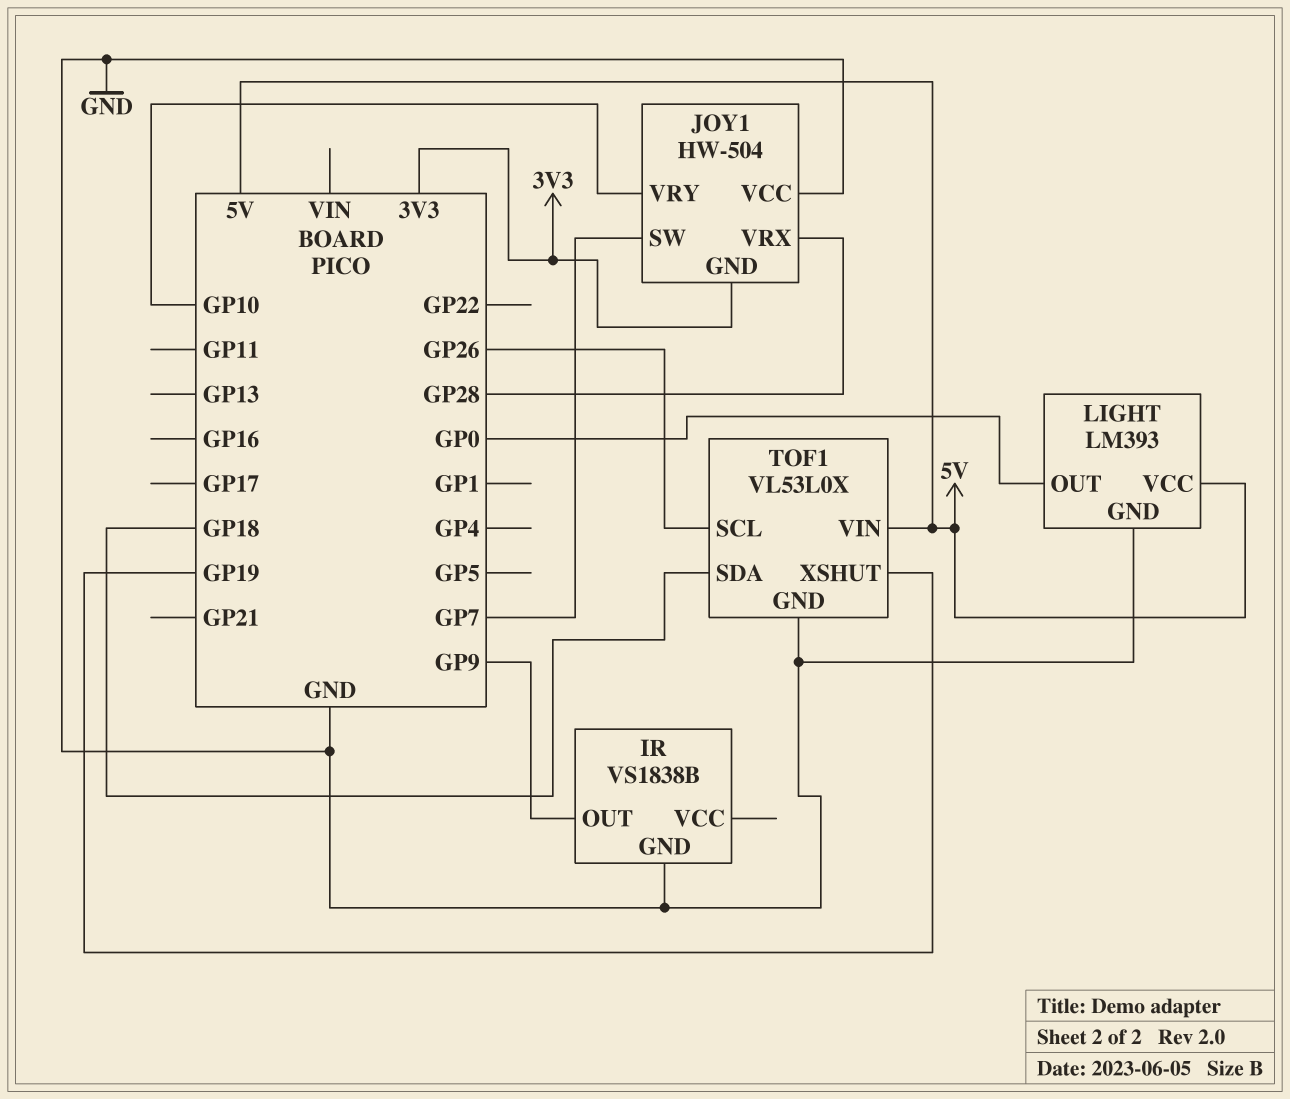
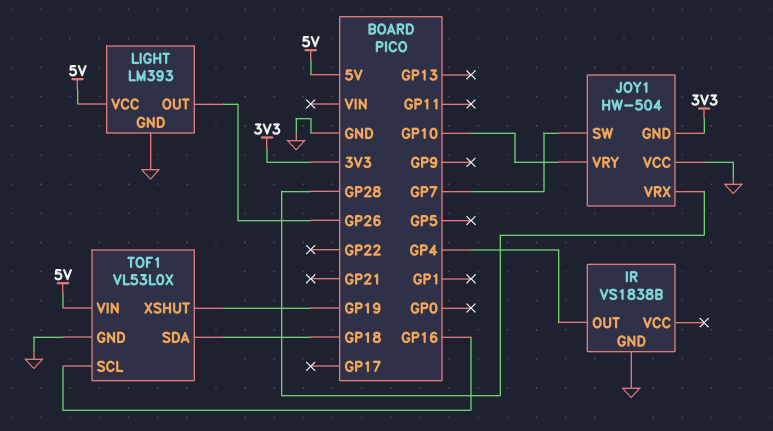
IR pin OUT: GP9 -> GP4
LIGHT pin OUT: GP0 -> GP26
TOF1 pin SCL: GP26 -> GP16

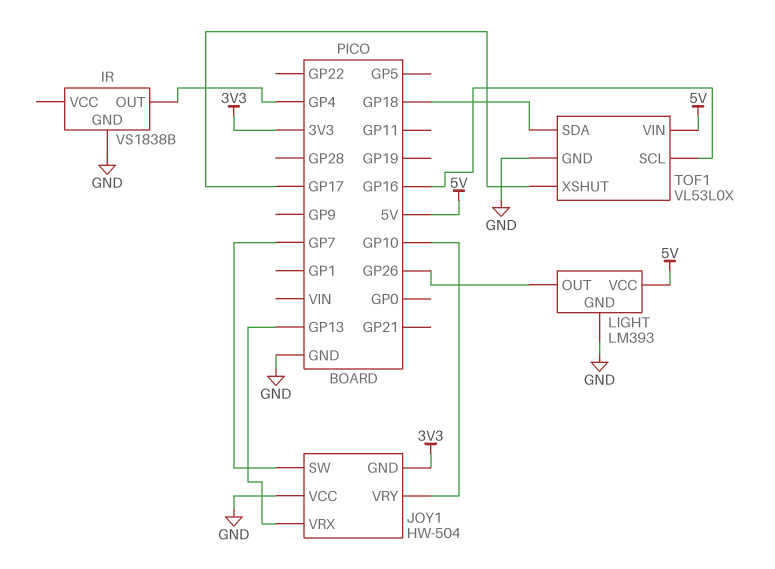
JOY1 pin VRX: GP28 -> GP13
TOF1 pin XSHUT: GP19 -> GP17

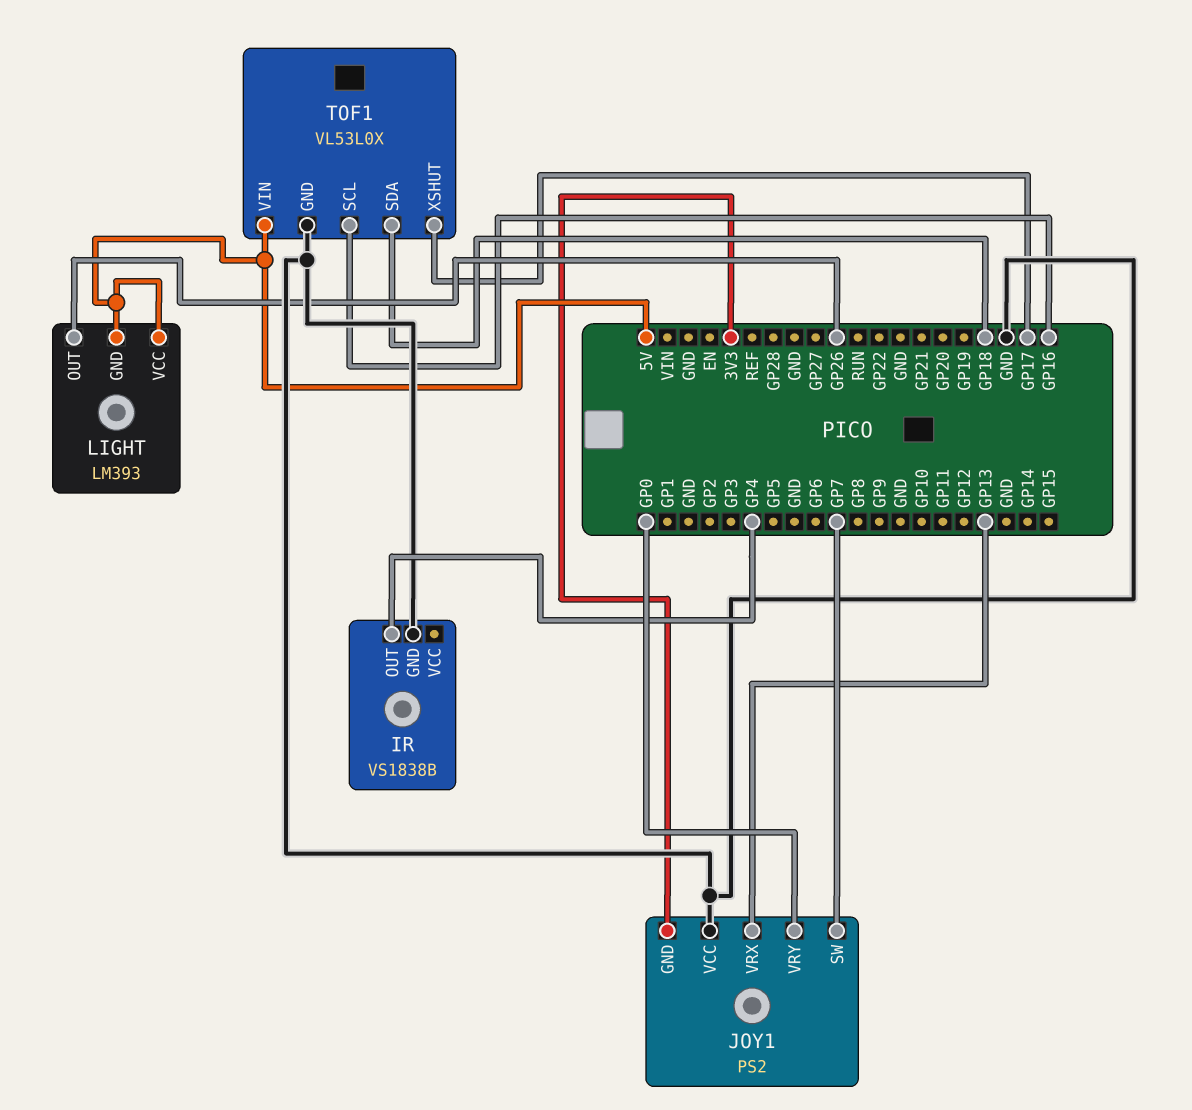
JOY1: HW-504 -> PS2
JOY1 pin VRY: GP10 -> GP0
LIGHT pin GND: GND -> 5V

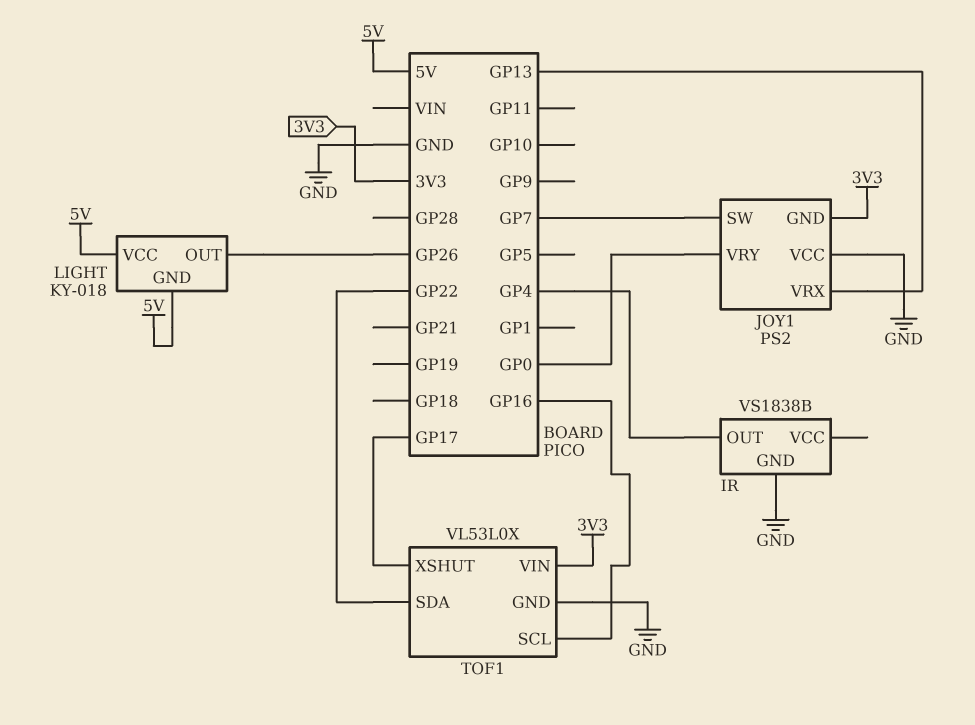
LIGHT: LM393 -> KY-018
TOF1 pin SDA: GP18 -> GP22
TOF1 pin VIN: 5V -> 3V3

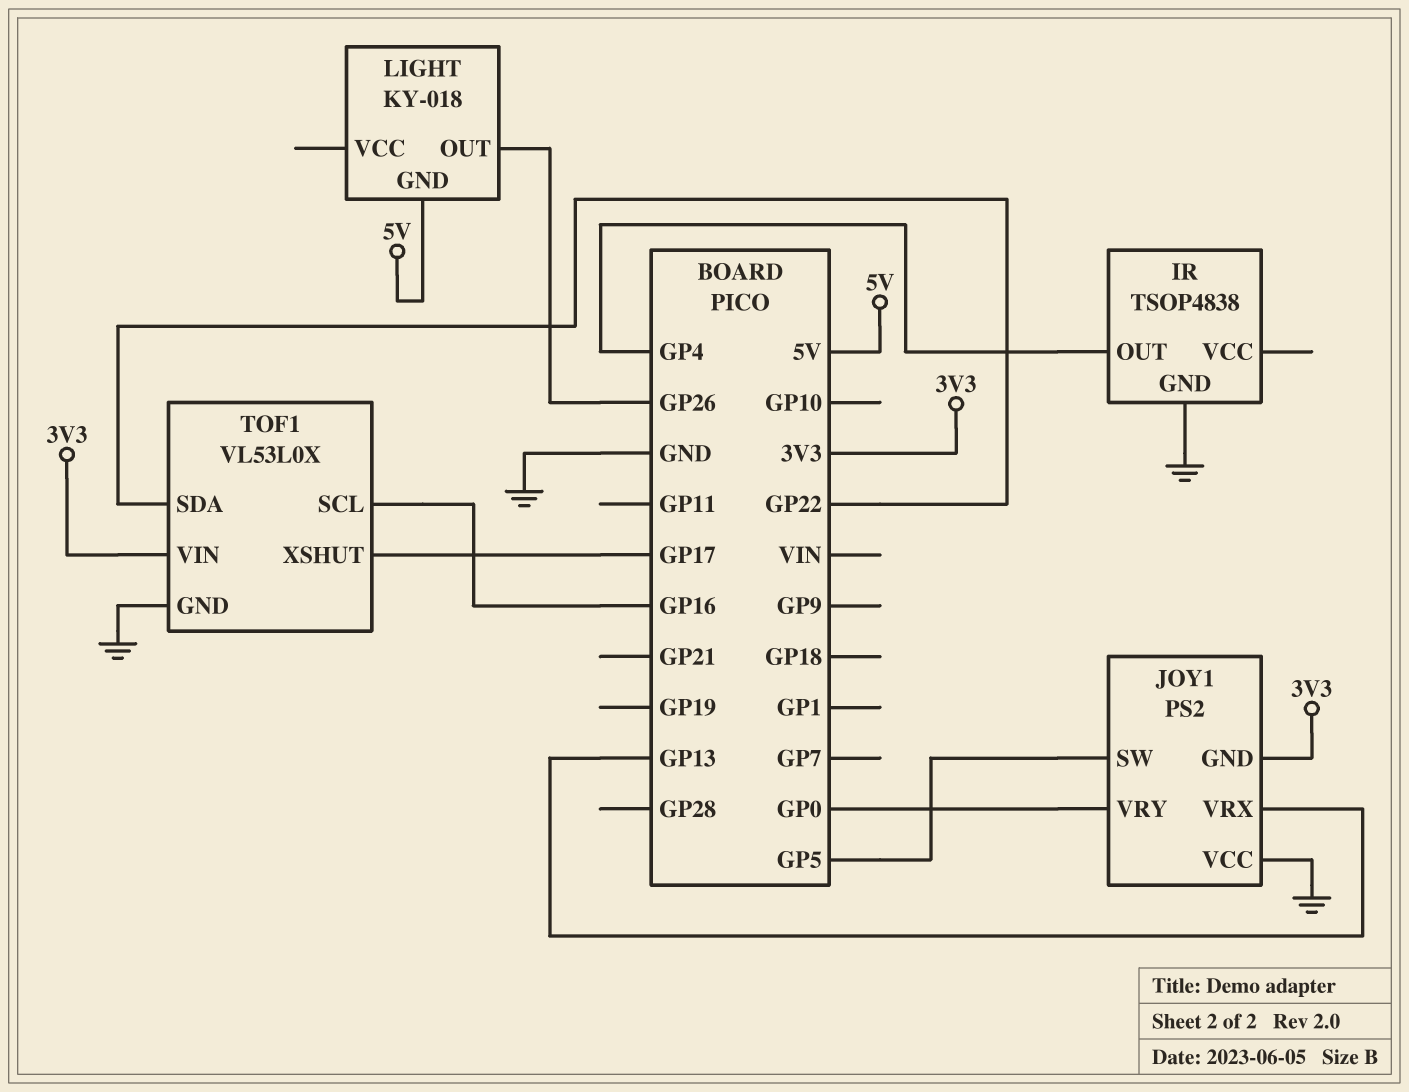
IR: VS1838B -> TSOP4838
JOY1 pin SW: GP7 -> GP5
LIGHT pin VCC: 5V -> none

